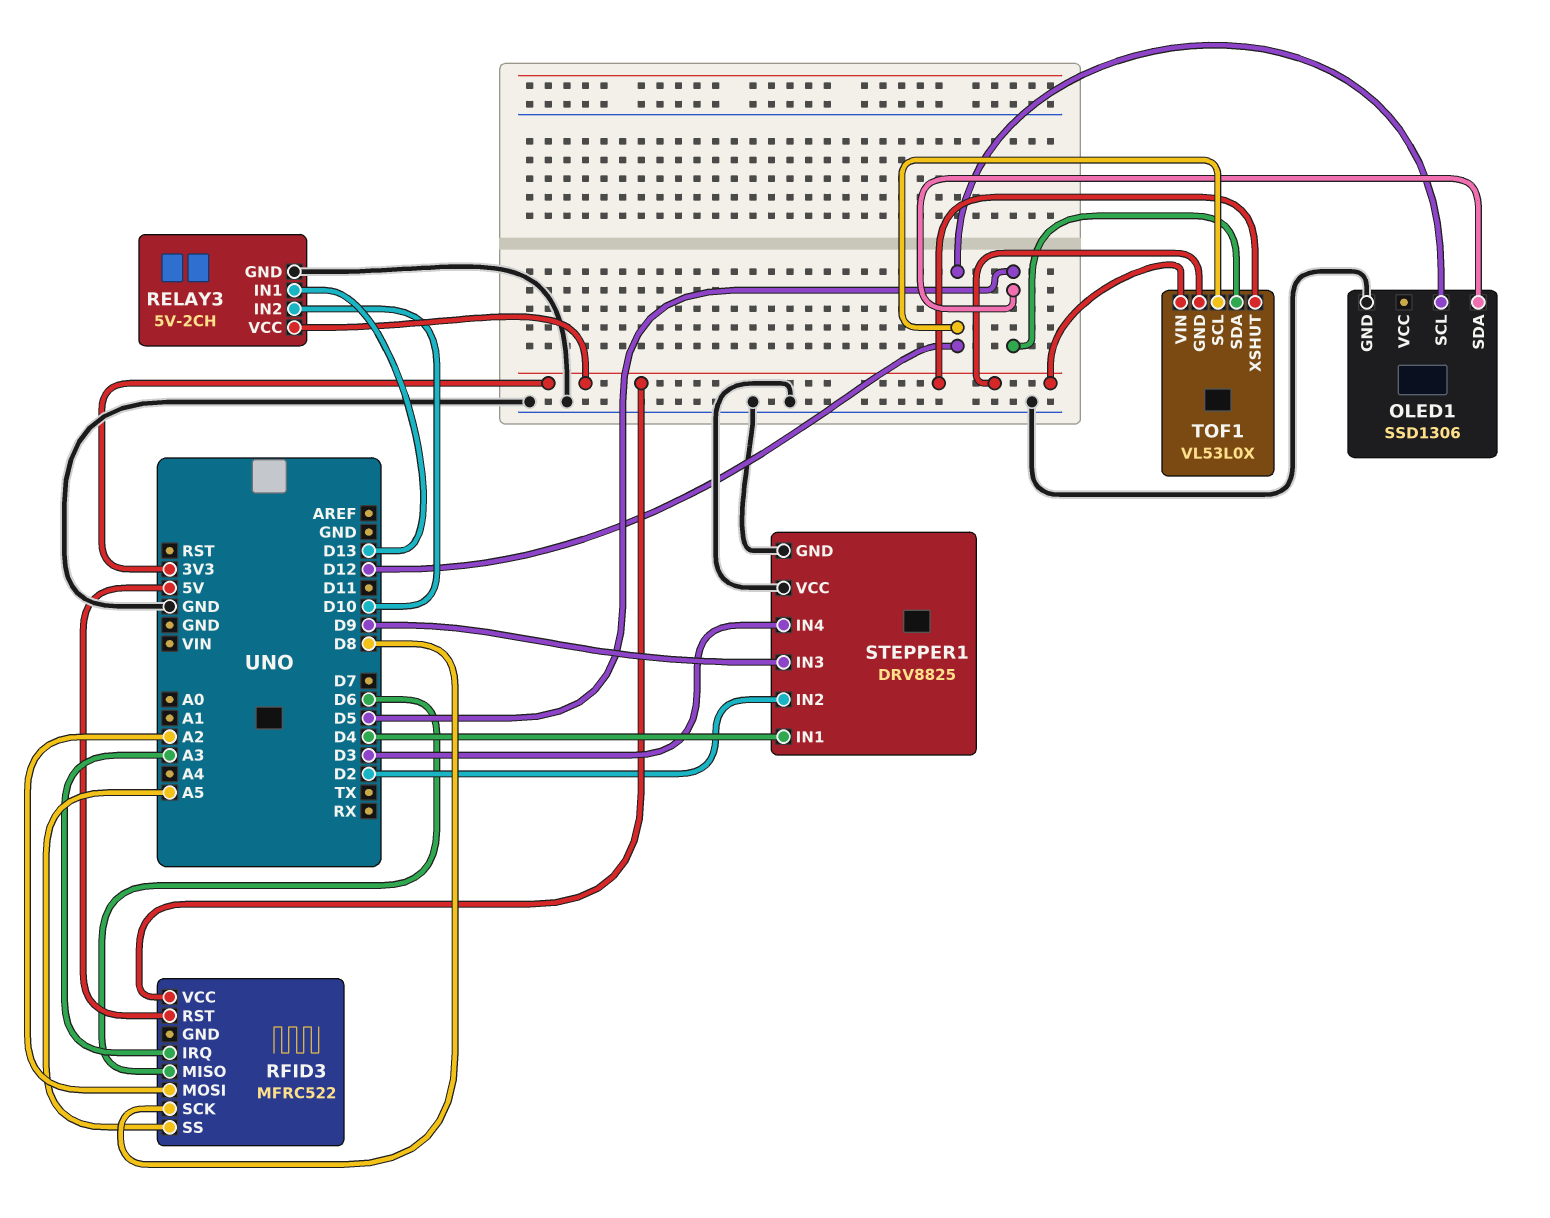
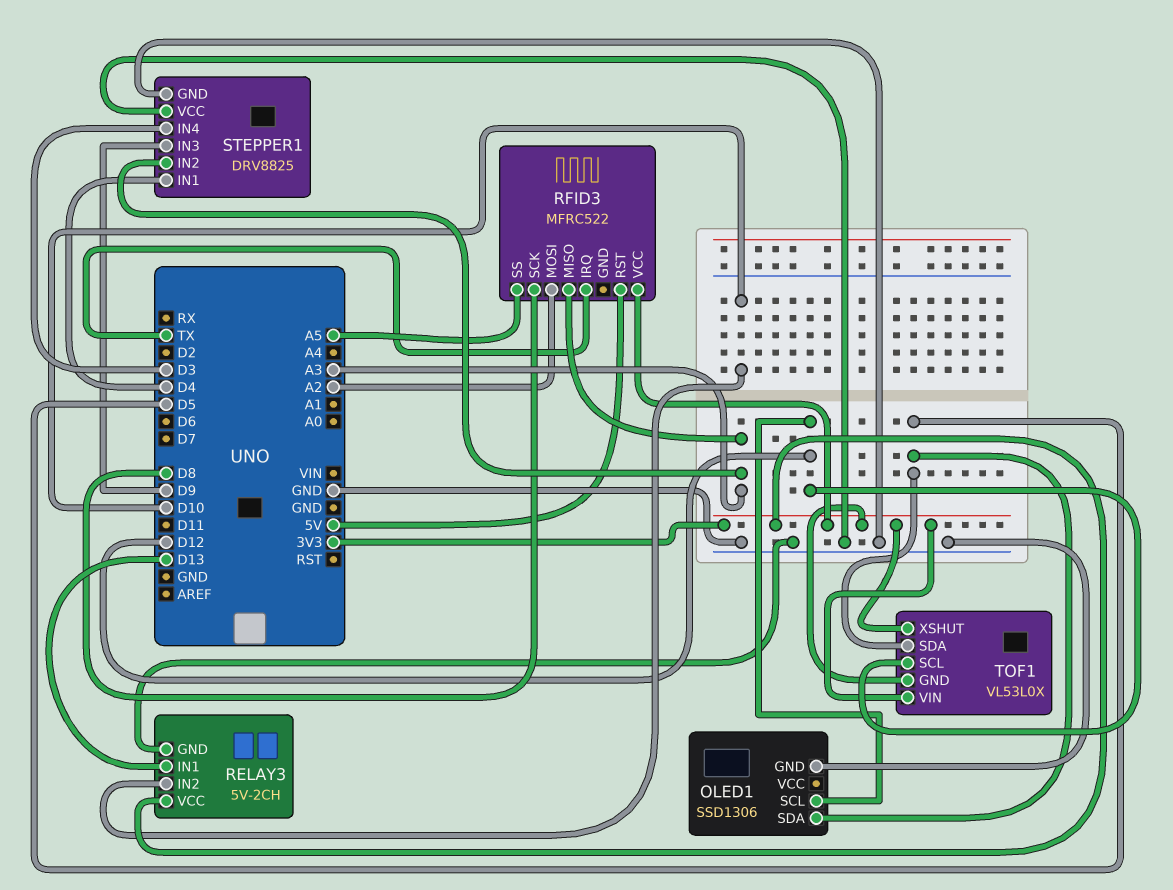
RFID3 pin IRQ: A3 -> TX
RFID3 pin MISO: D6 -> A3
STEPPER1 pin IN2: D2 -> A3

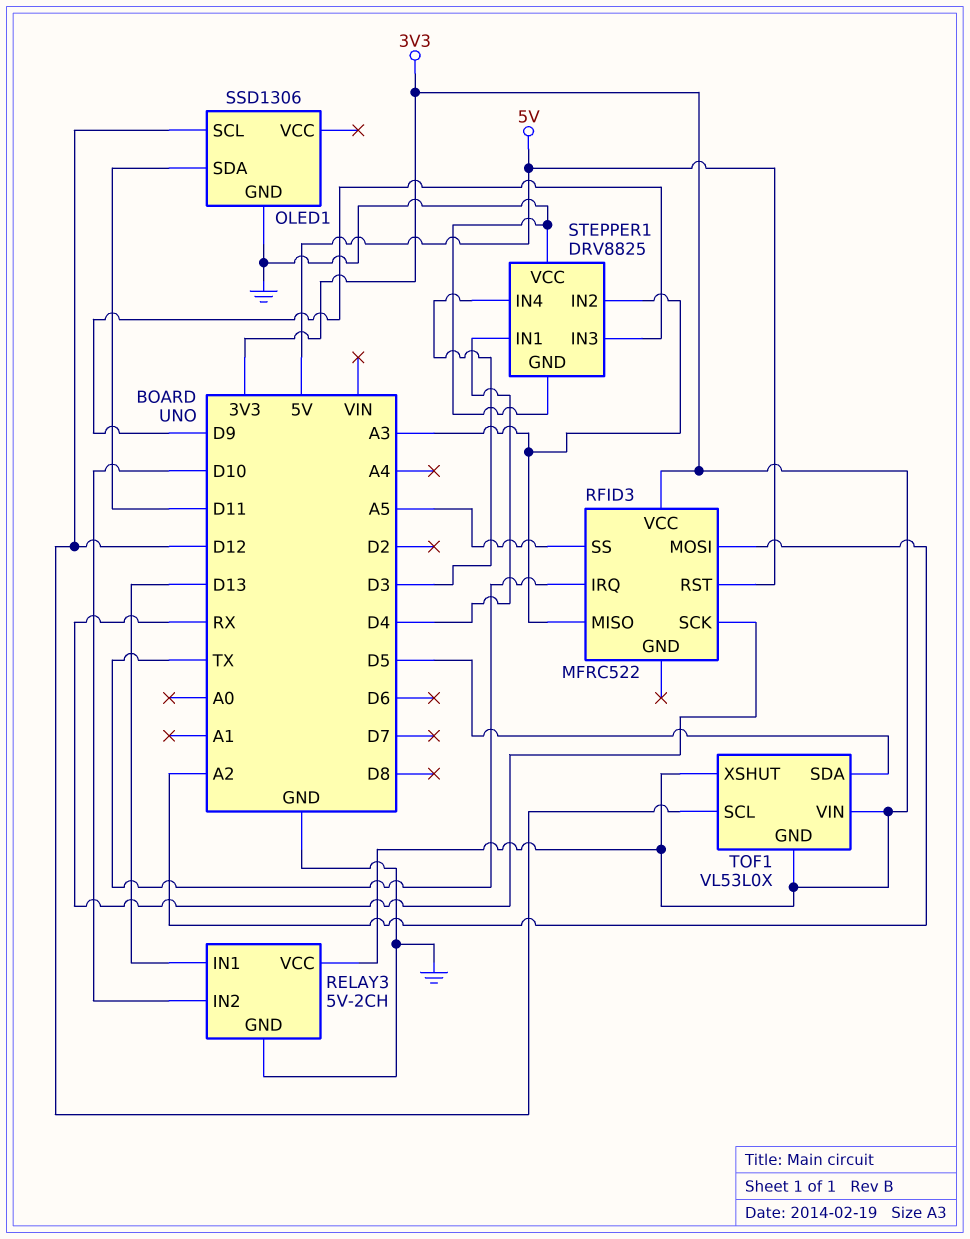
OLED1 pin SDA: D5 -> D11
RFID3 pin SCK: D8 -> RX

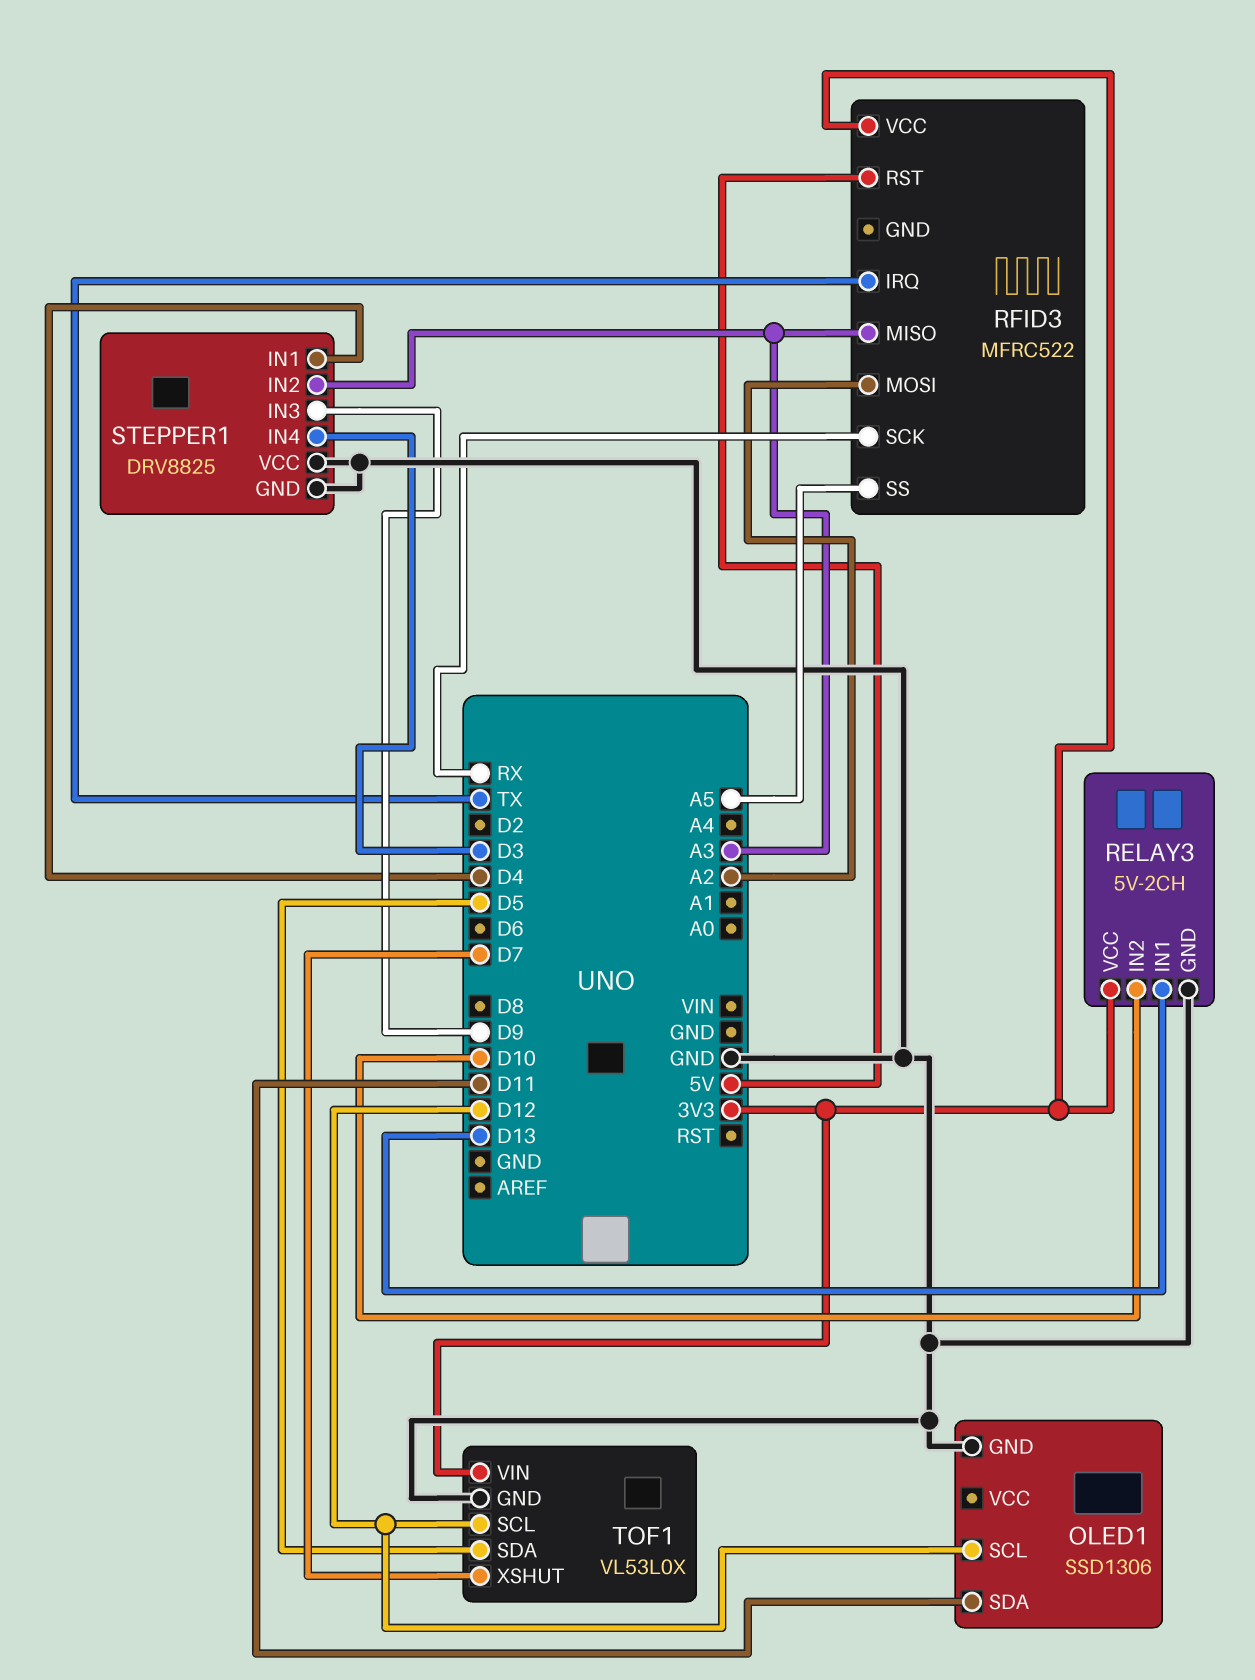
TOF1 pin GND: 3V3 -> GND
TOF1 pin XSHUT: 3V3 -> D7

